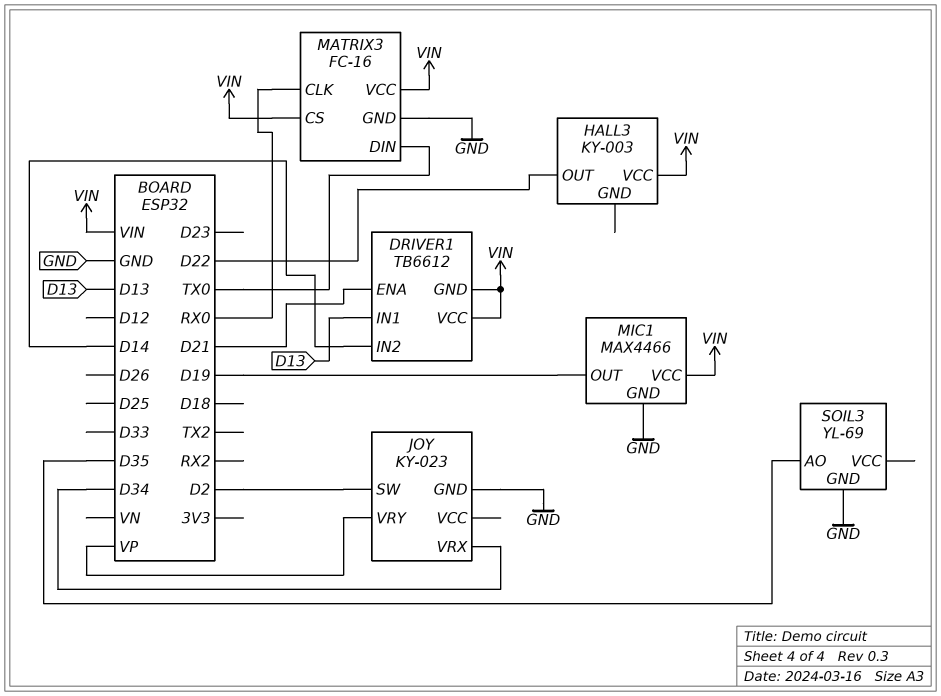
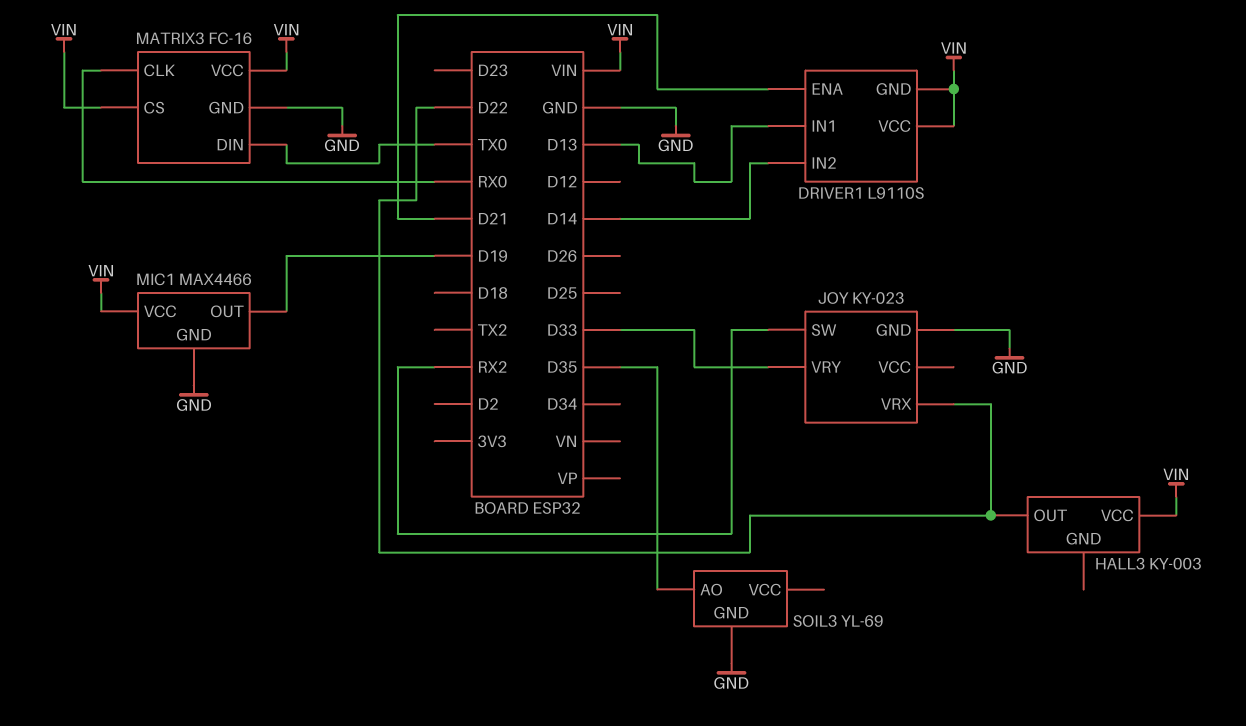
DRIVER1: TB6612 -> L9110S
JOY pin SW: D2 -> RX2
JOY pin VRX: D34 -> D22
JOY pin VRY: VP -> D33

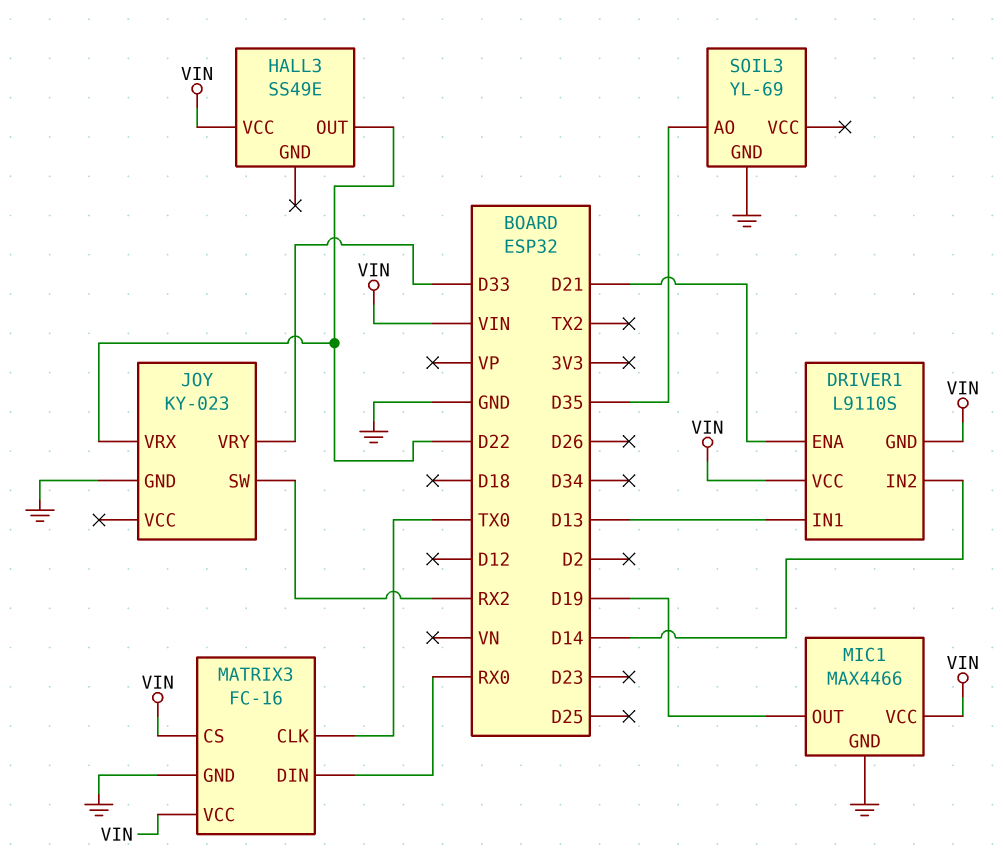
HALL3: KY-003 -> SS49E
MATRIX3 pin CLK: RX0 -> TX0
MATRIX3 pin DIN: TX0 -> RX0

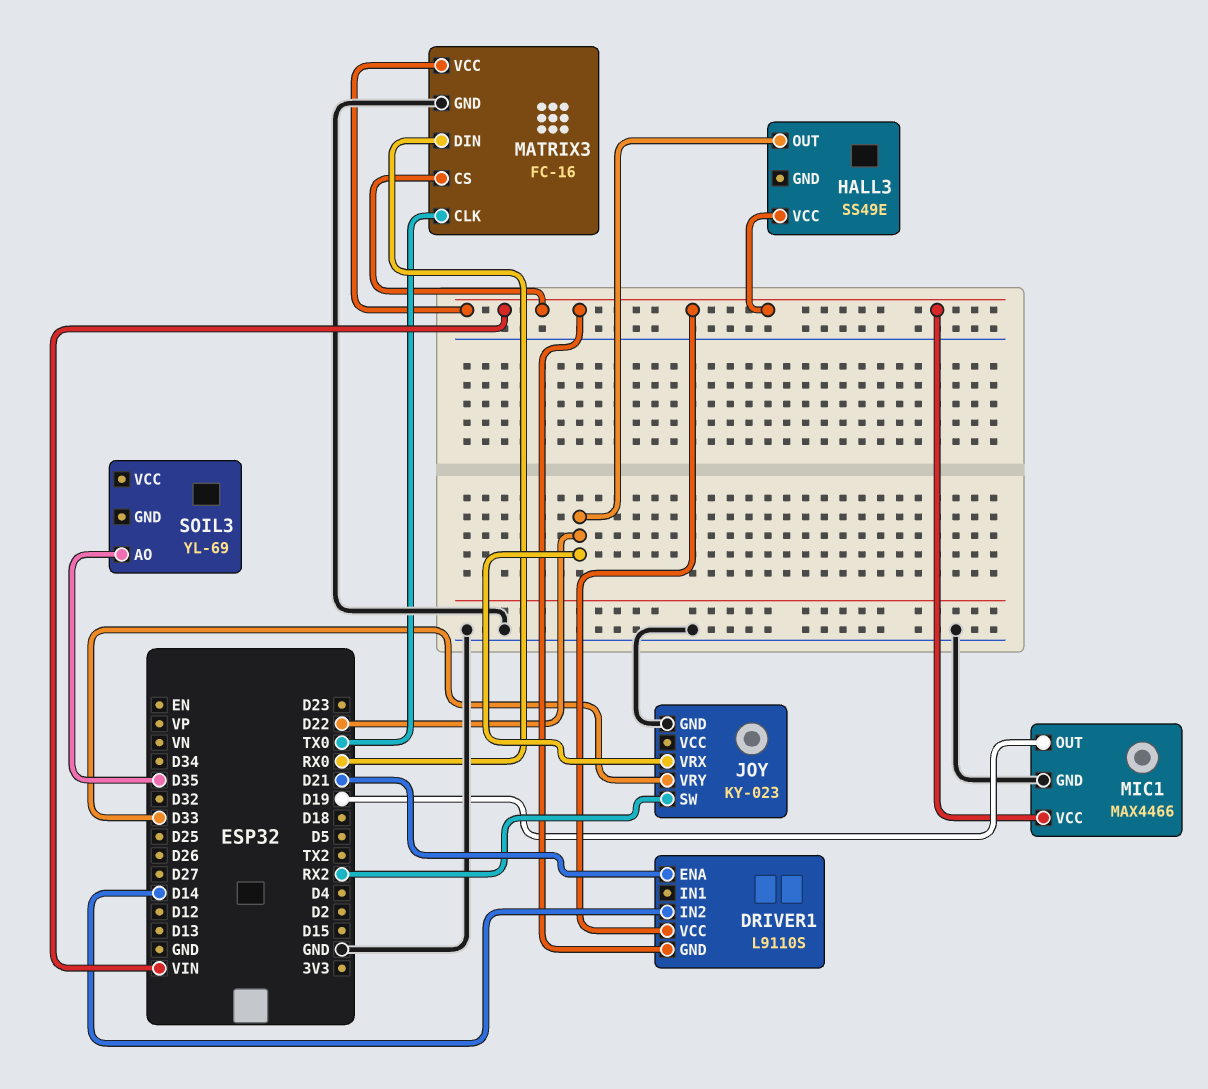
DRIVER1 pin IN1: D13 -> none
SOIL3 pin GND: GND -> none

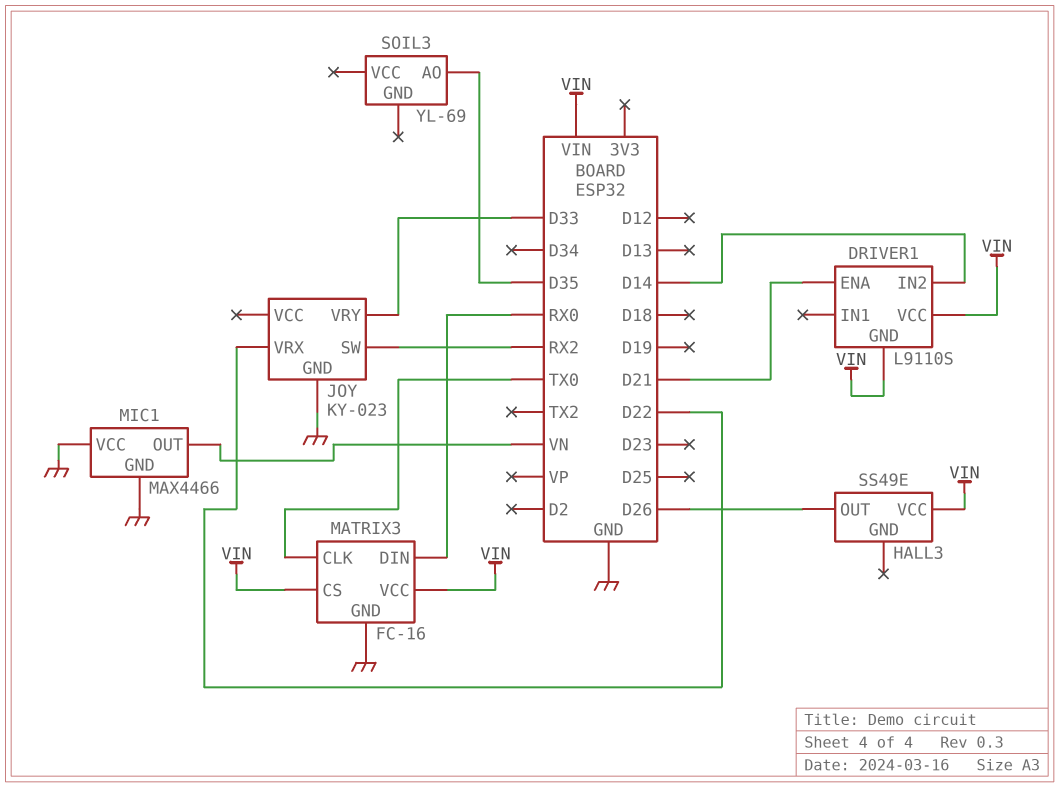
HALL3 pin OUT: D22 -> D26
MIC1 pin OUT: D19 -> VN
MIC1 pin VCC: VIN -> GND

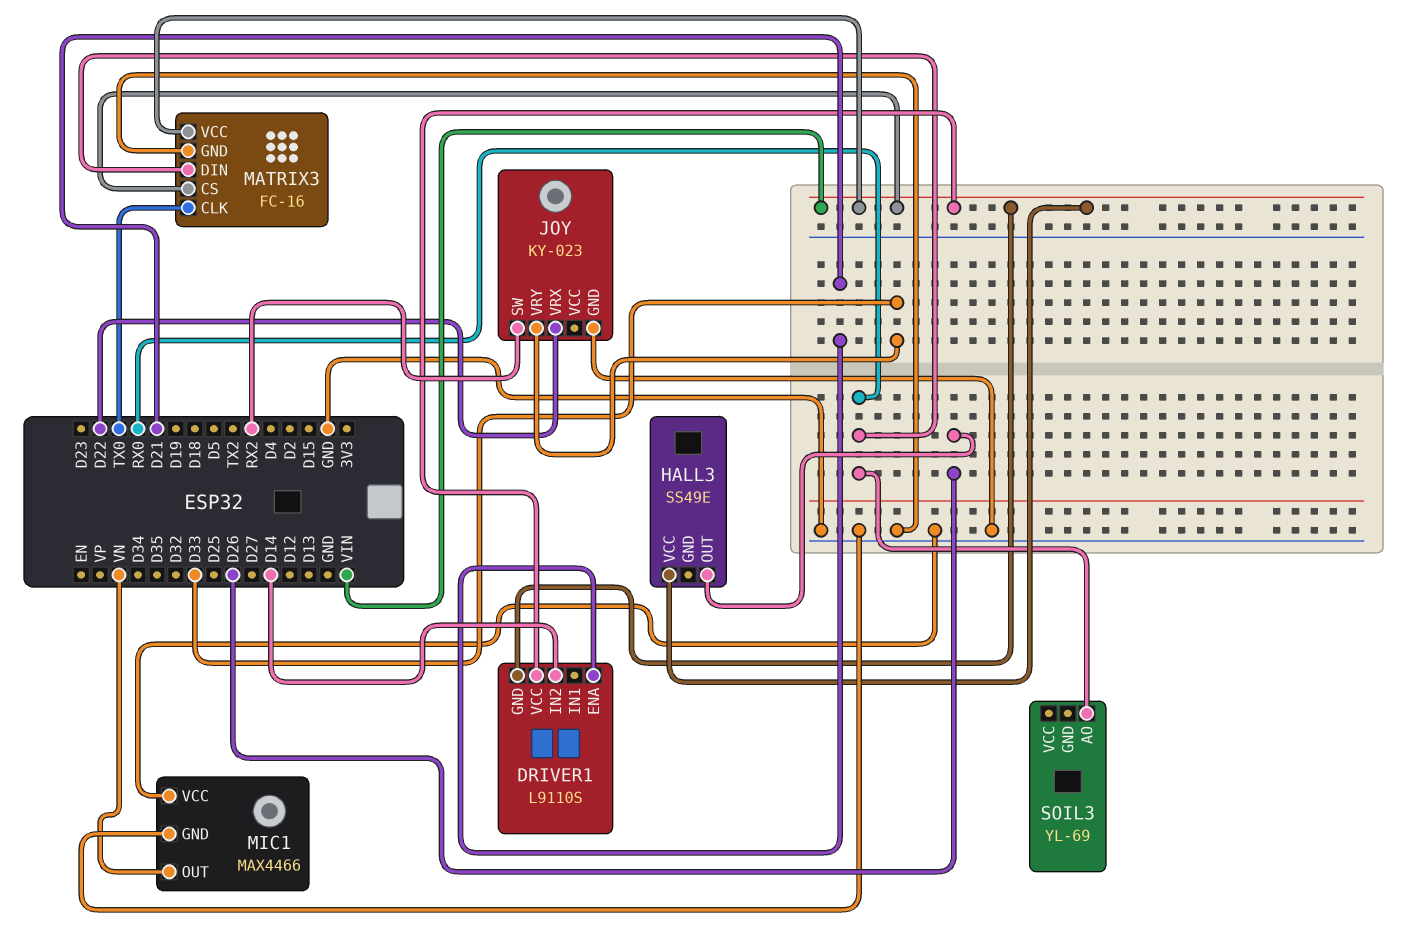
SOIL3 pin AO: D35 -> RX0

